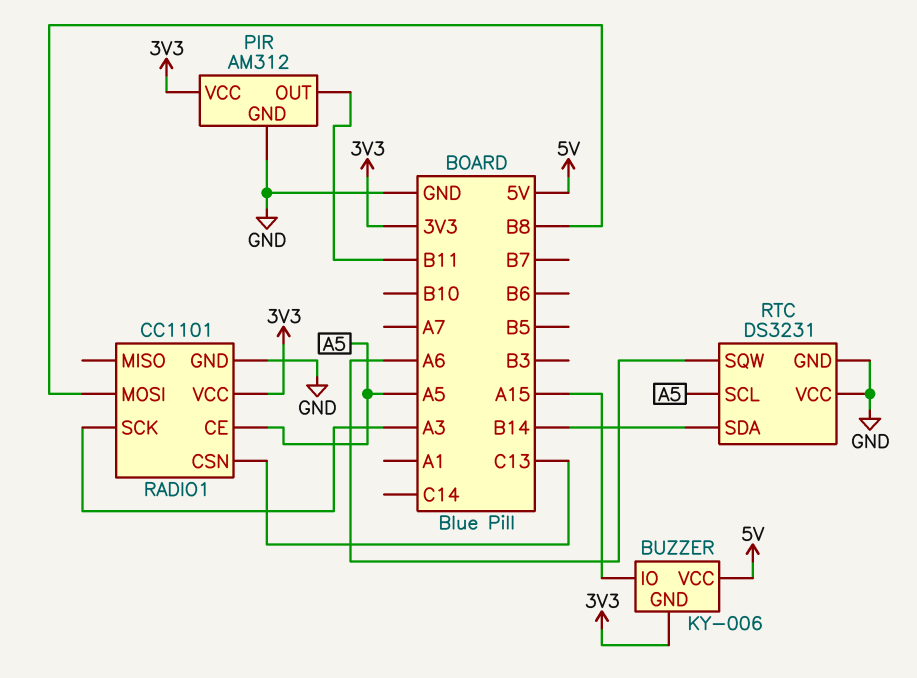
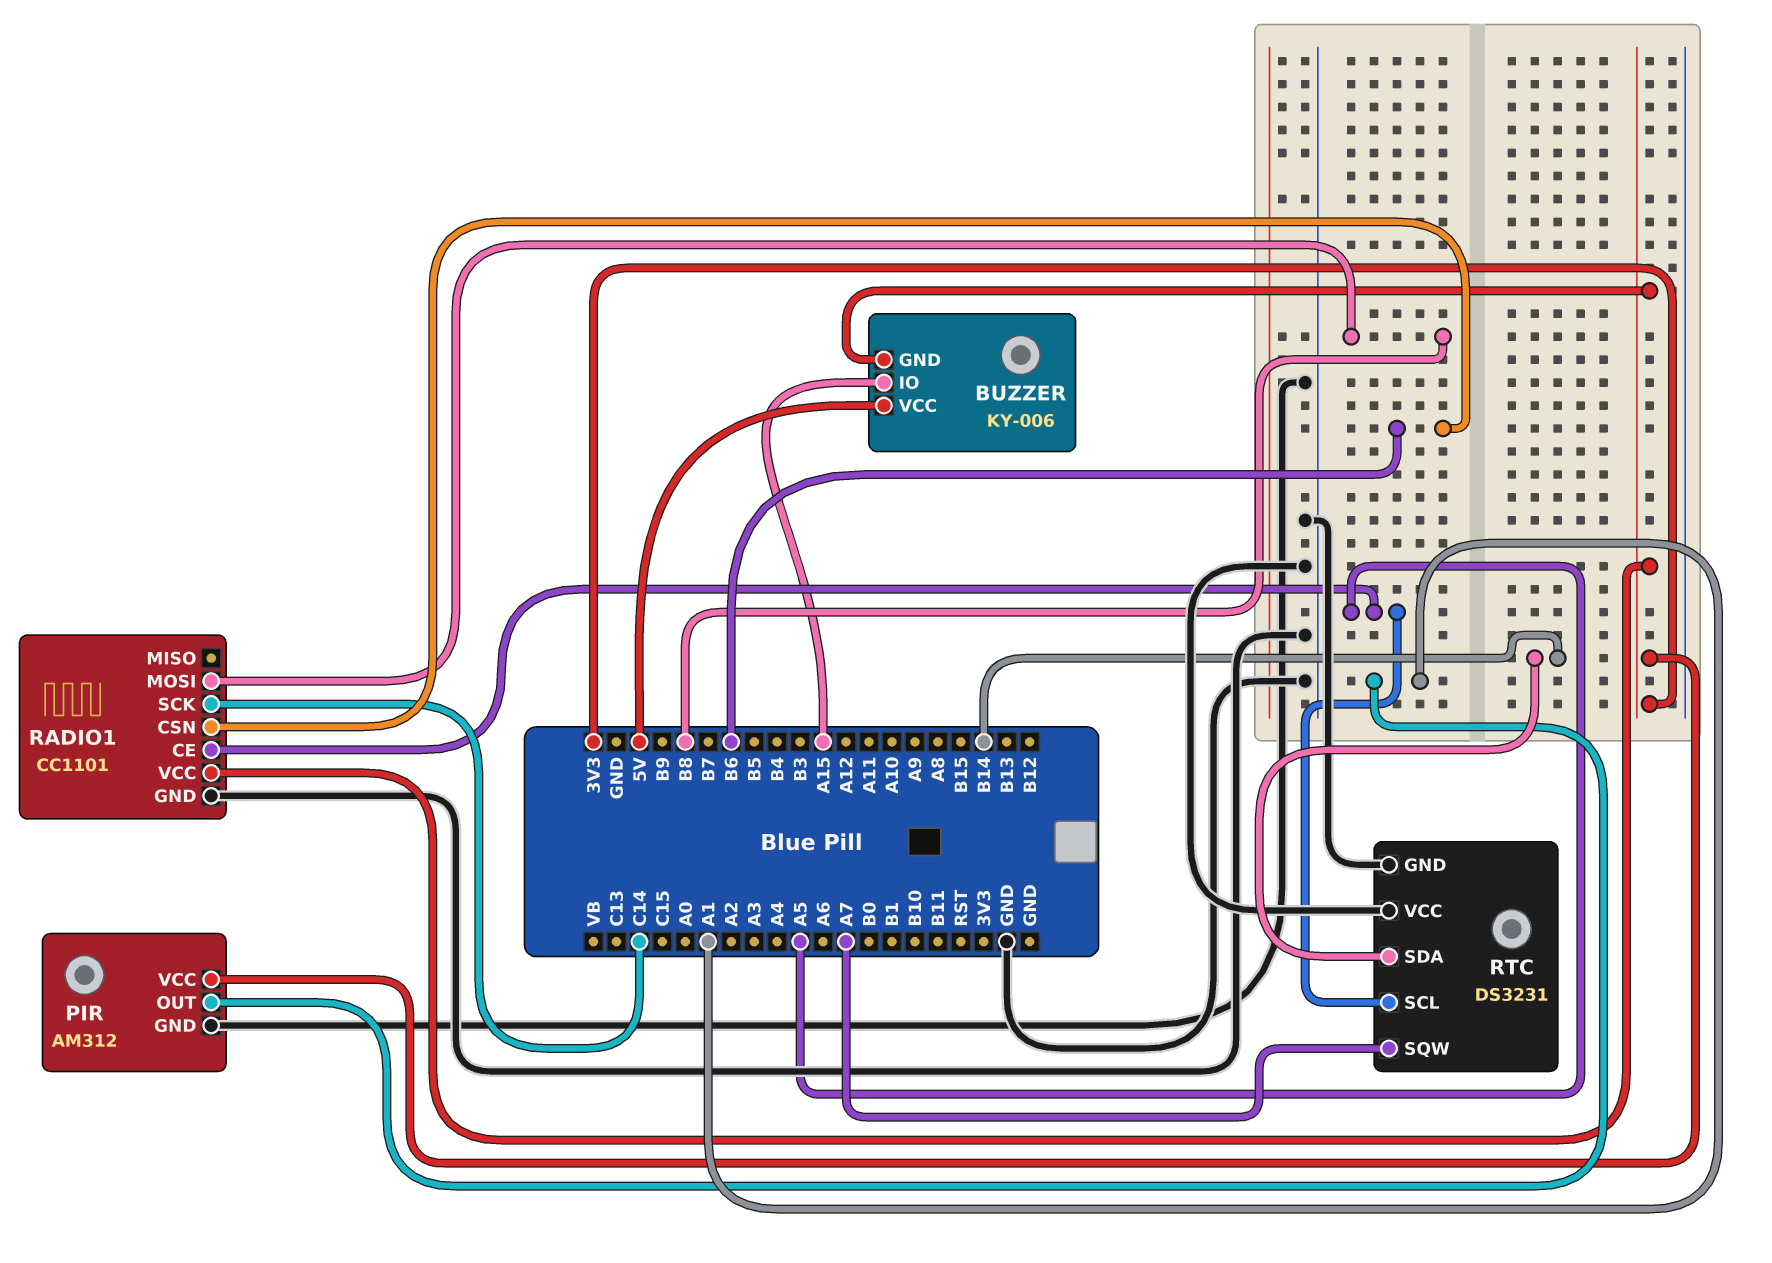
PIR pin OUT: B11 -> A1
RADIO1 pin CSN: C13 -> B6
RADIO1 pin SCK: A3 -> C14
RTC pin SQW: A6 -> A7

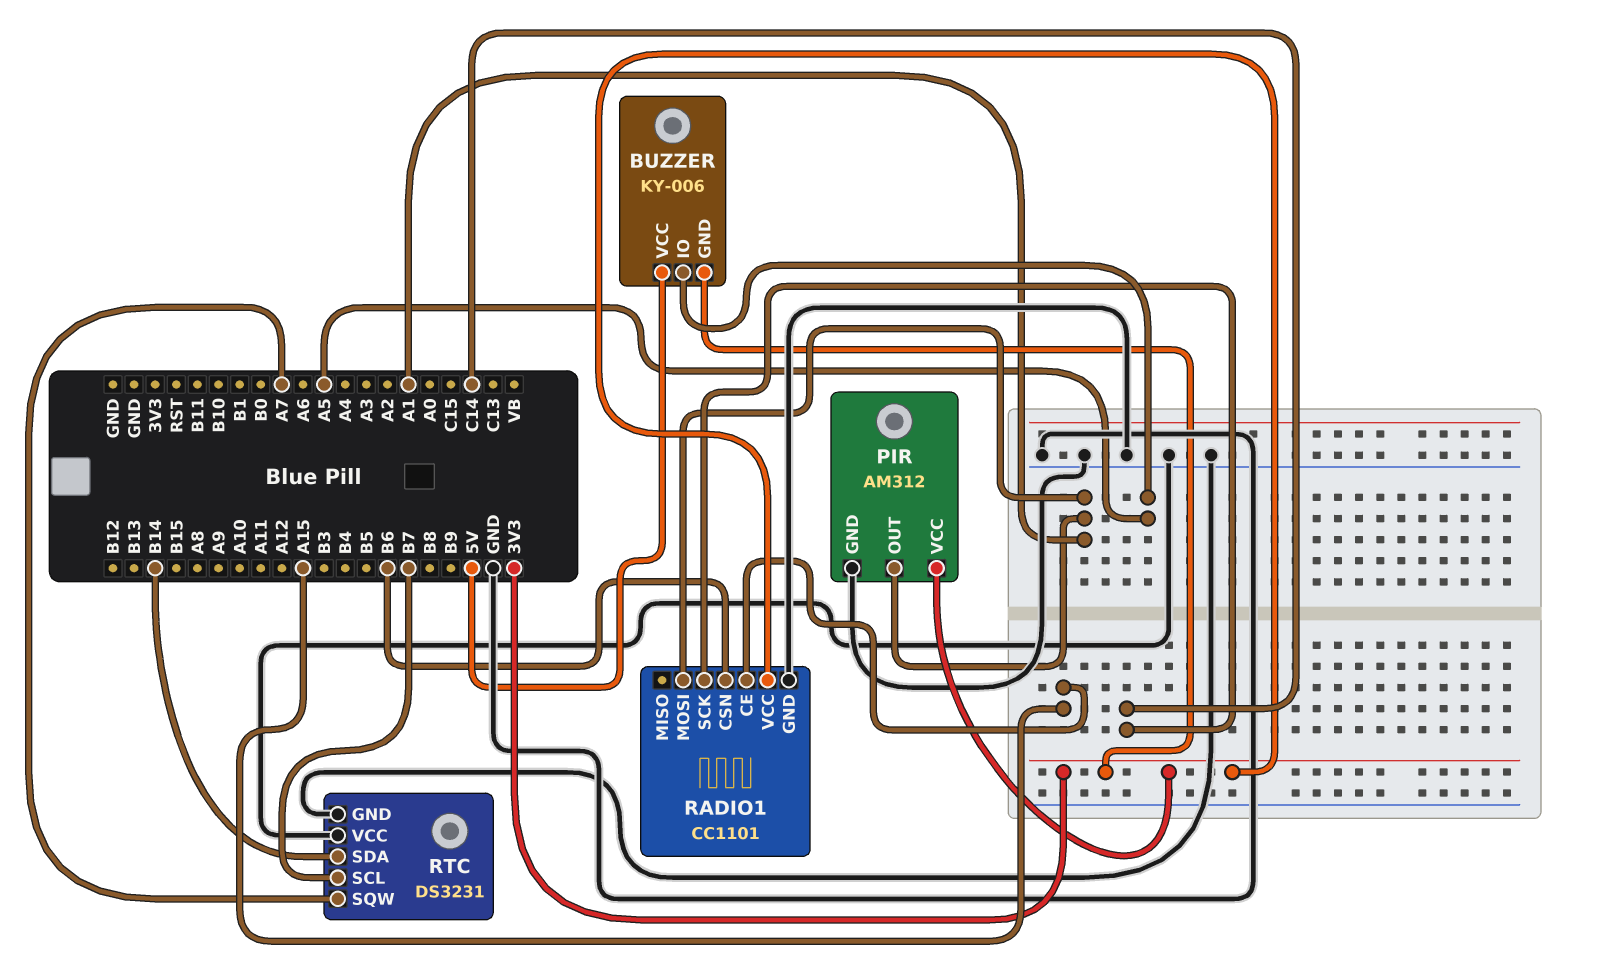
BUZZER pin IO: A15 -> A5
RADIO1 pin CE: A5 -> A15
RADIO1 pin MOSI: B8 -> A1
RTC pin SCL: A5 -> B7

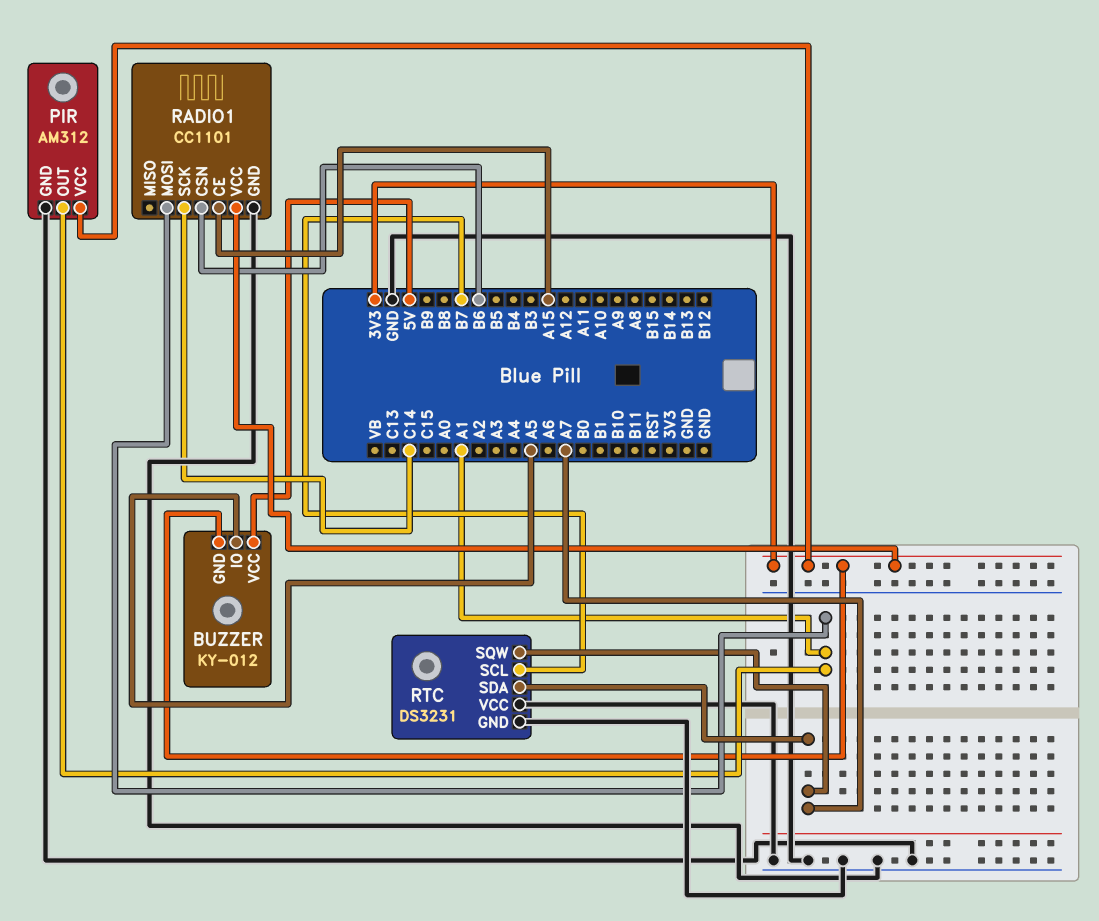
BUZZER: KY-006 -> KY-012
RTC pin SDA: B14 -> A7

